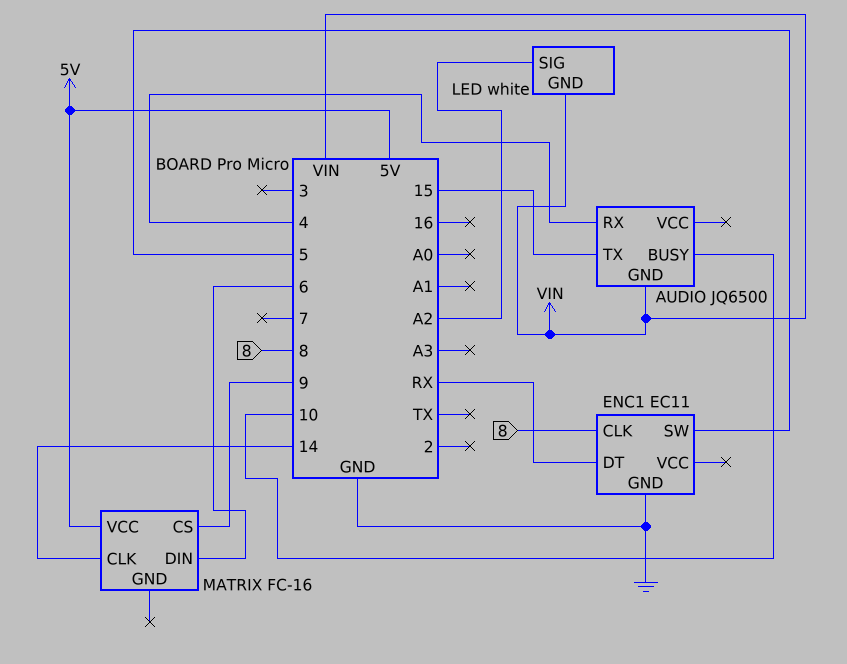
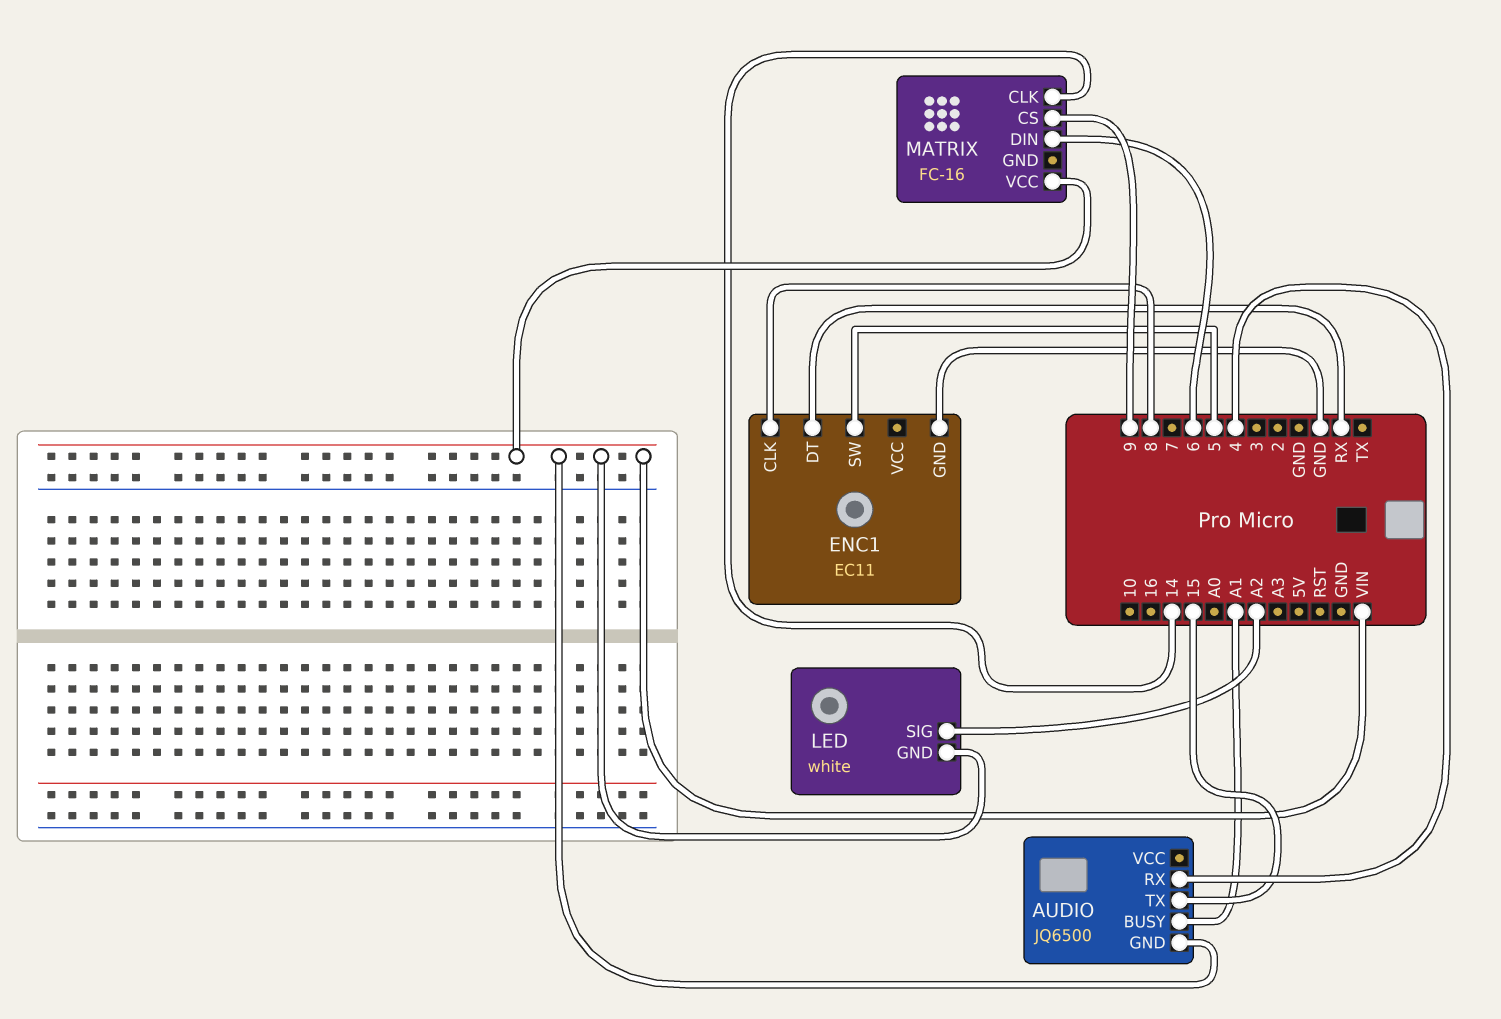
AUDIO pin BUSY: 10 -> A1
MATRIX pin VCC: 5V -> VIN

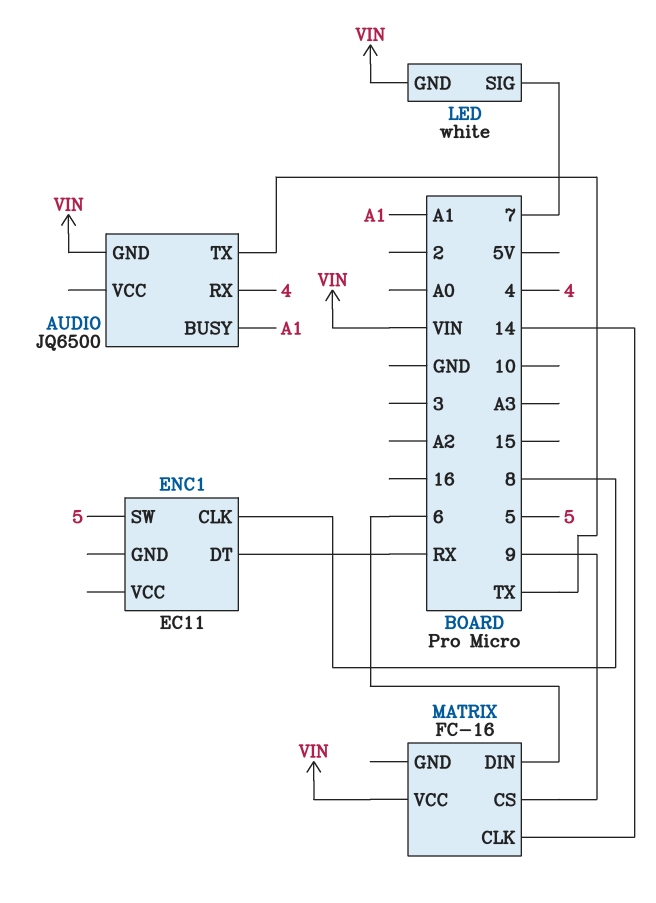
AUDIO pin TX: 15 -> TX
ENC1 pin GND: GND -> none
LED pin SIG: A2 -> 7

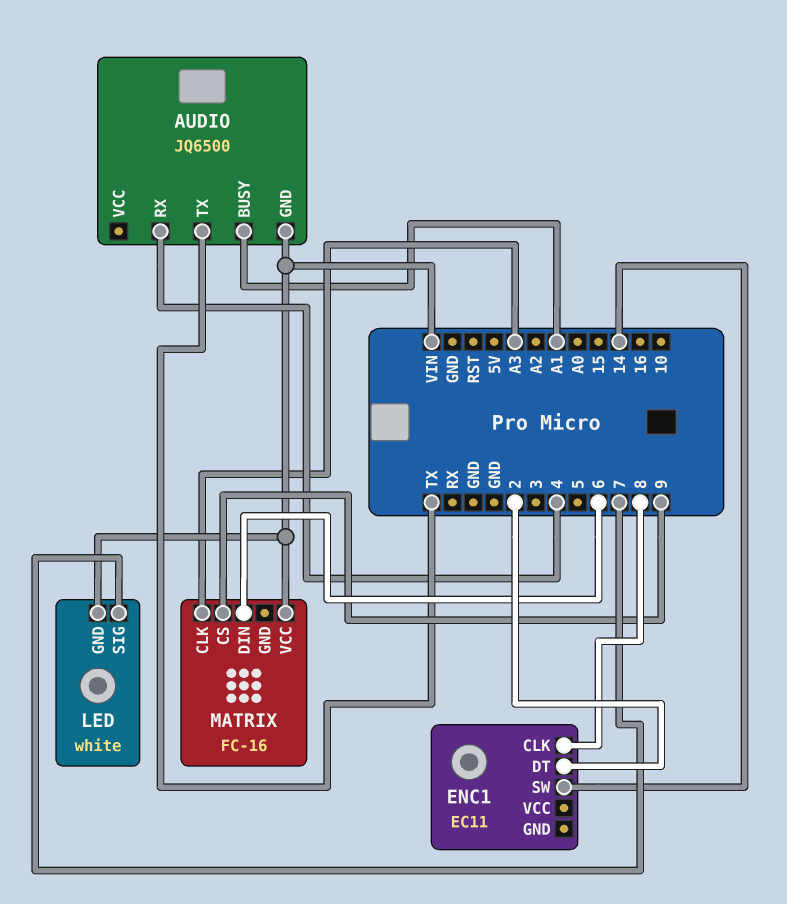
ENC1 pin DT: RX -> 2
ENC1 pin SW: 5 -> 14
MATRIX pin CLK: 14 -> A3

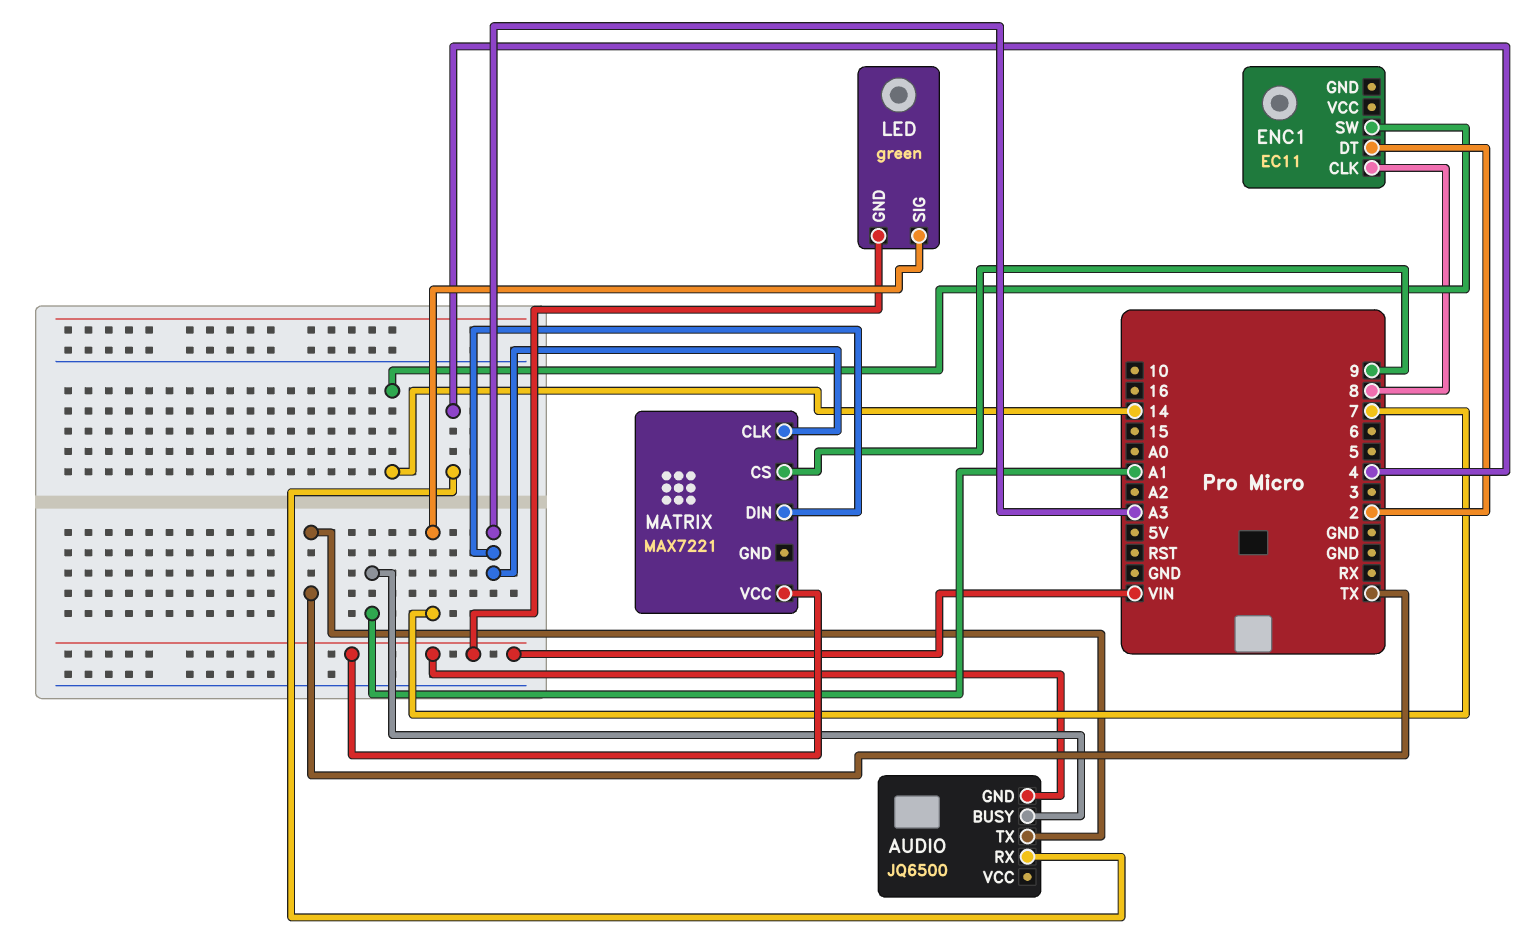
LED: white -> green
MATRIX: FC-16 -> MAX7221
MATRIX pin DIN: 6 -> A3

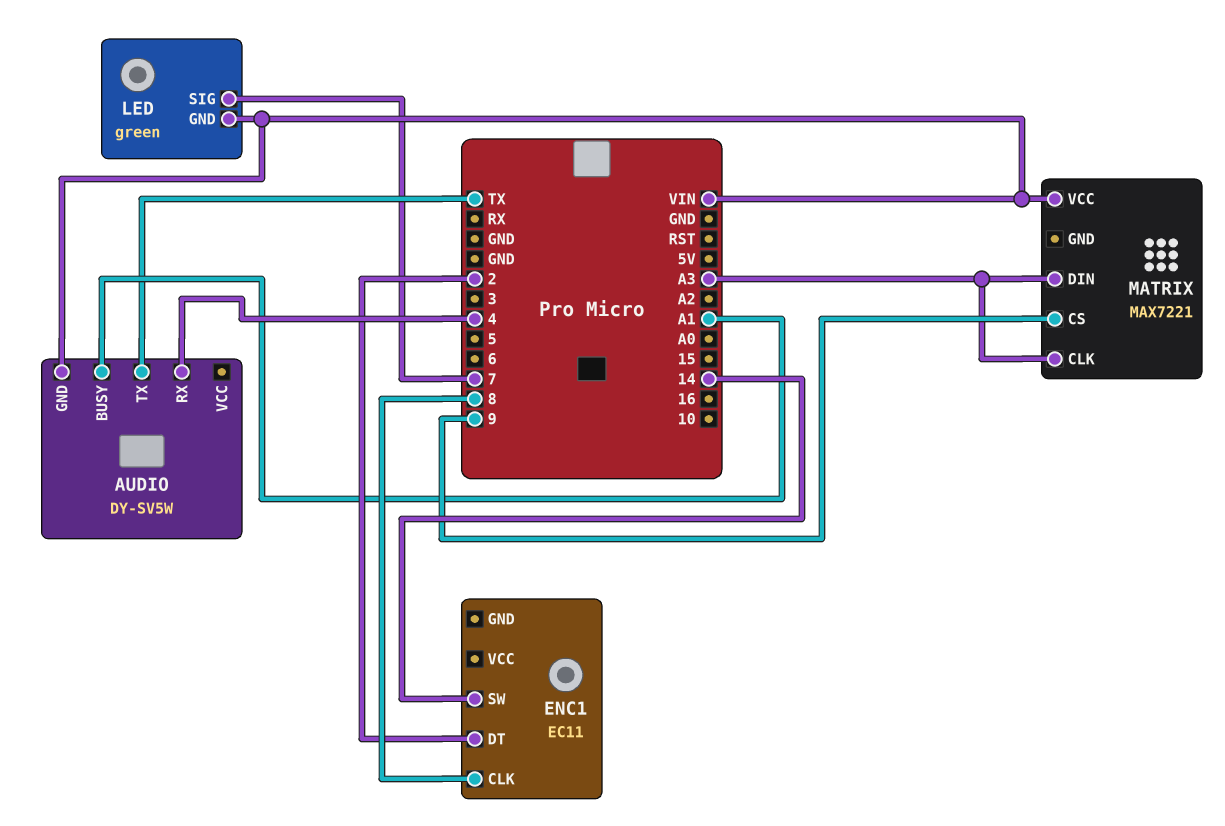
AUDIO: JQ6500 -> DY-SV5W

